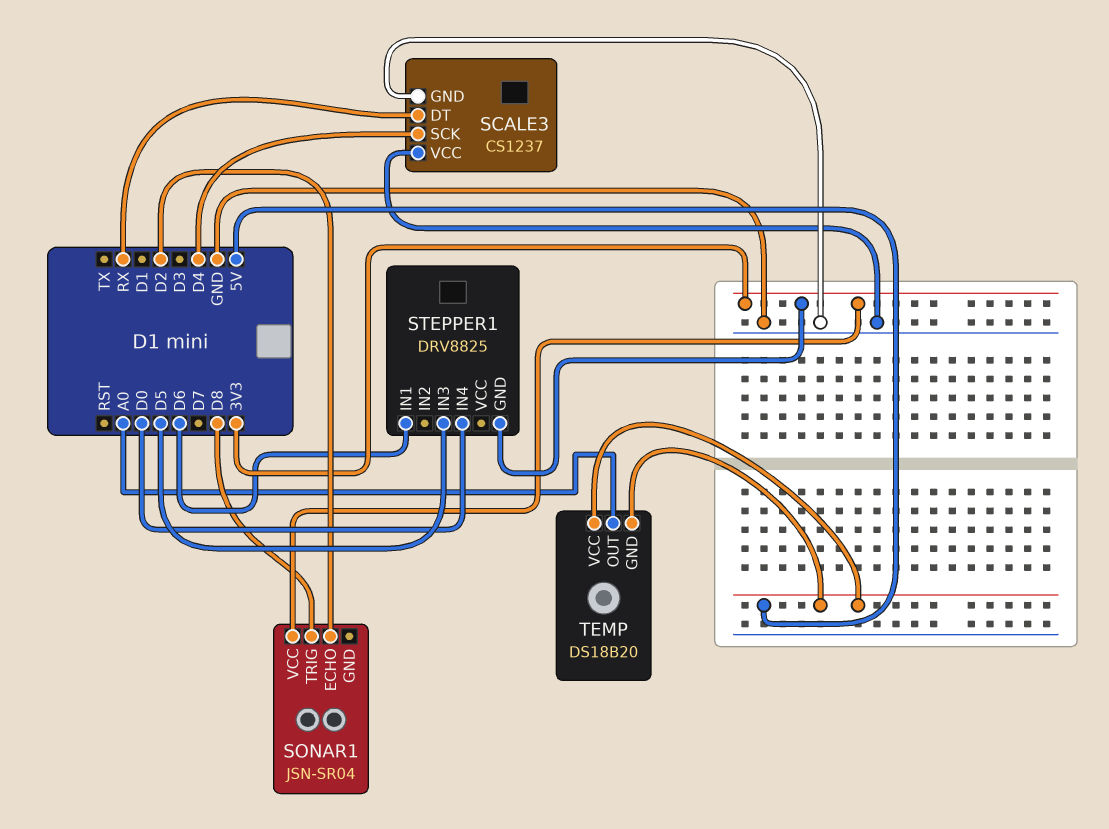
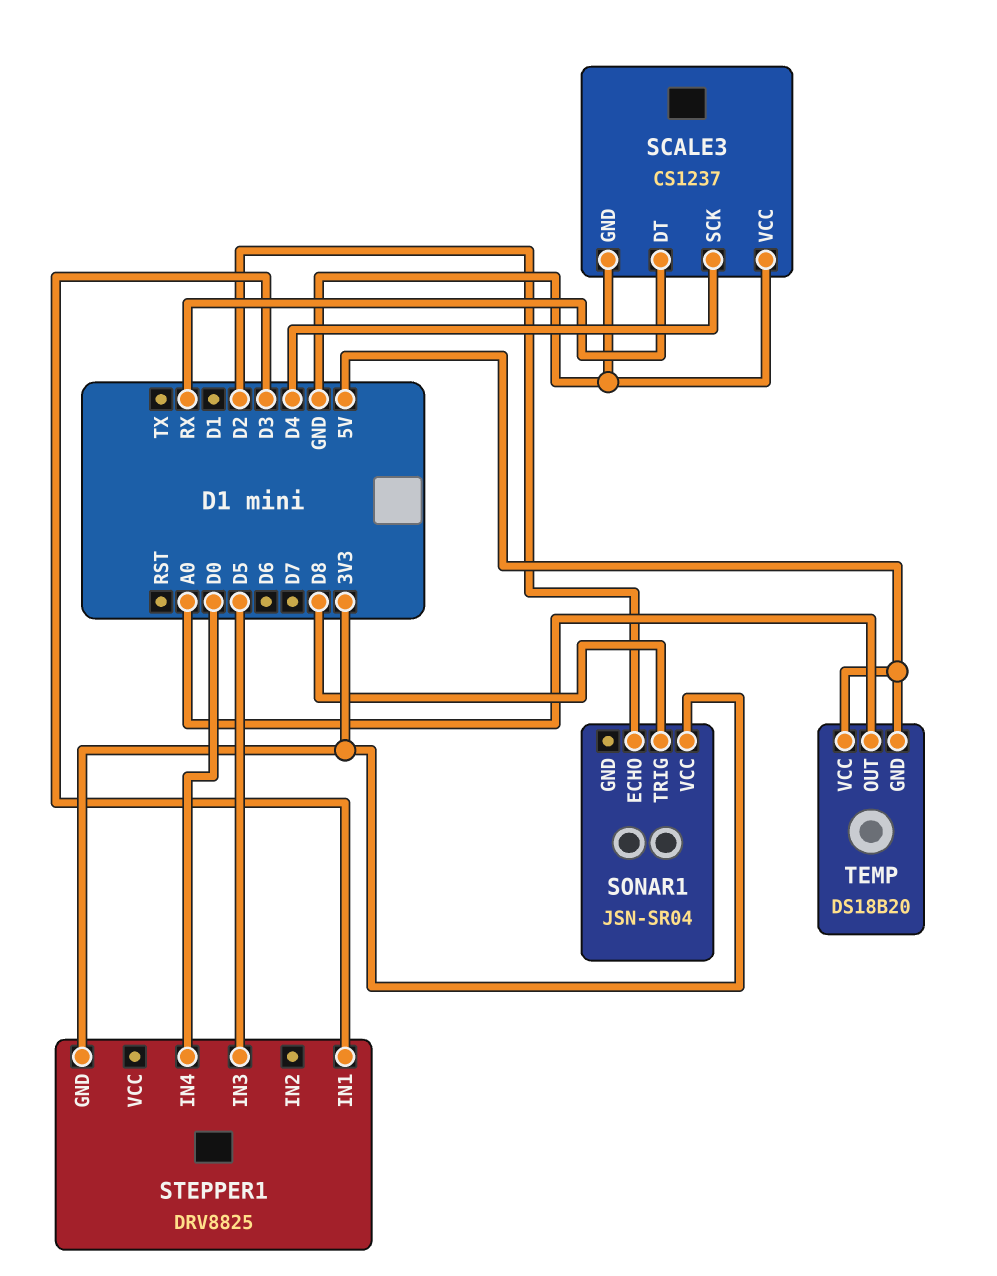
STEPPER1 pin IN1: D6 -> D3

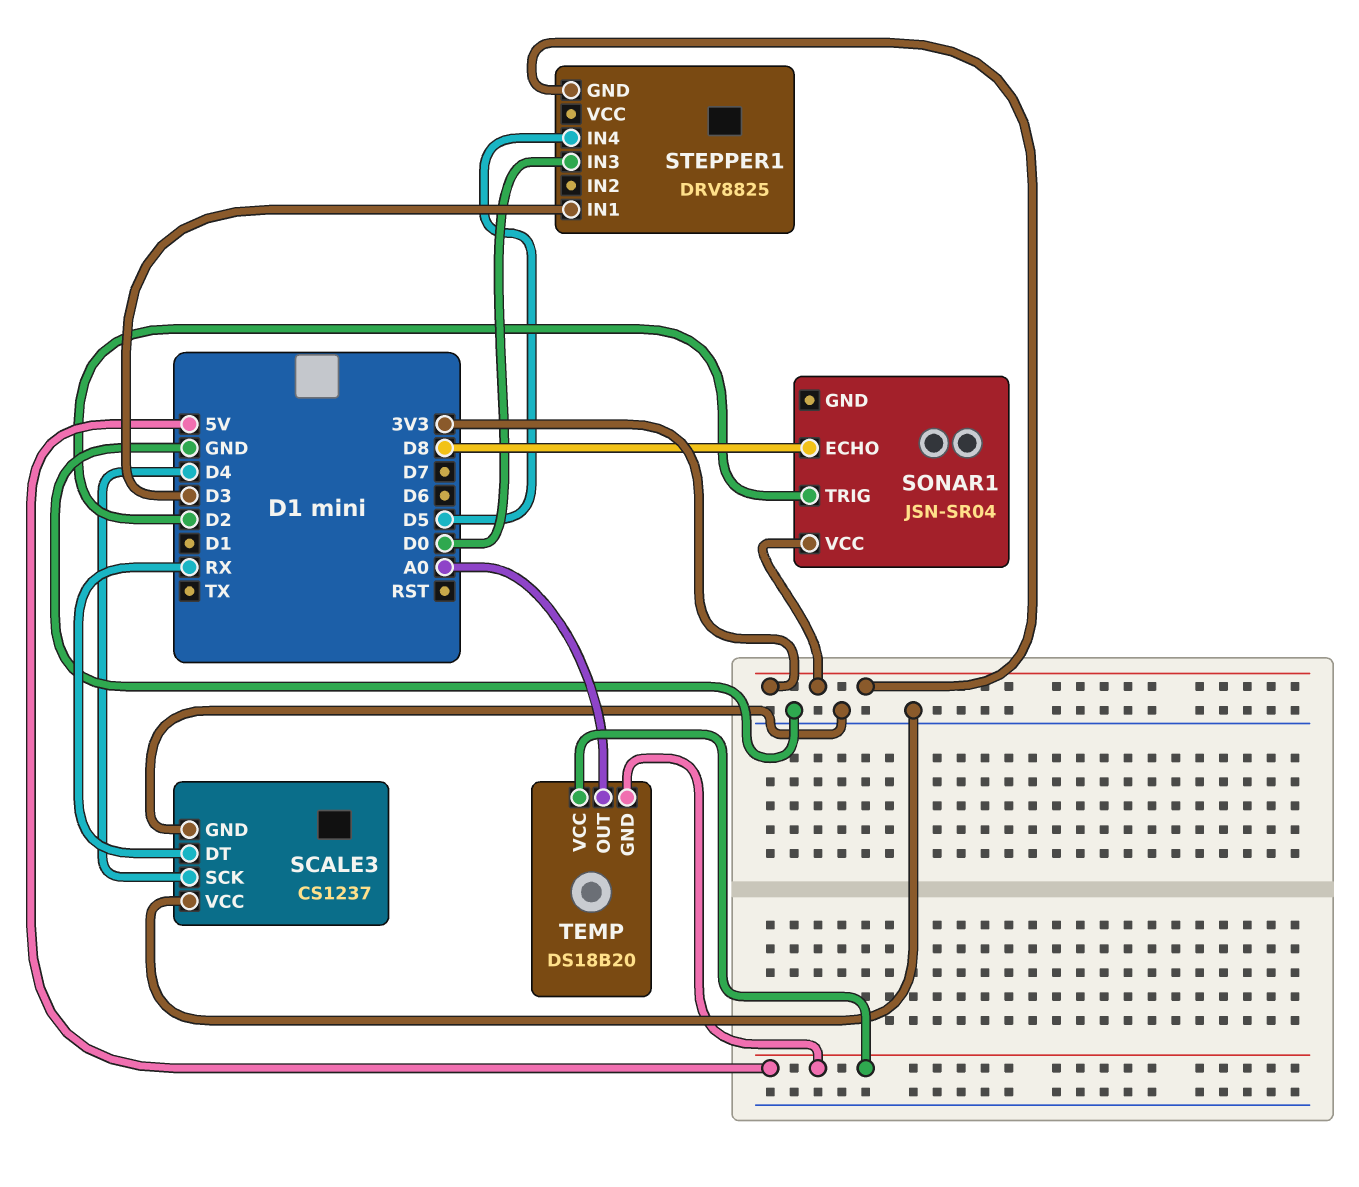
SONAR1 pin ECHO: D2 -> D8
SONAR1 pin TRIG: D8 -> D2
STEPPER1 pin IN3: D5 -> D0
STEPPER1 pin IN4: D0 -> D5

